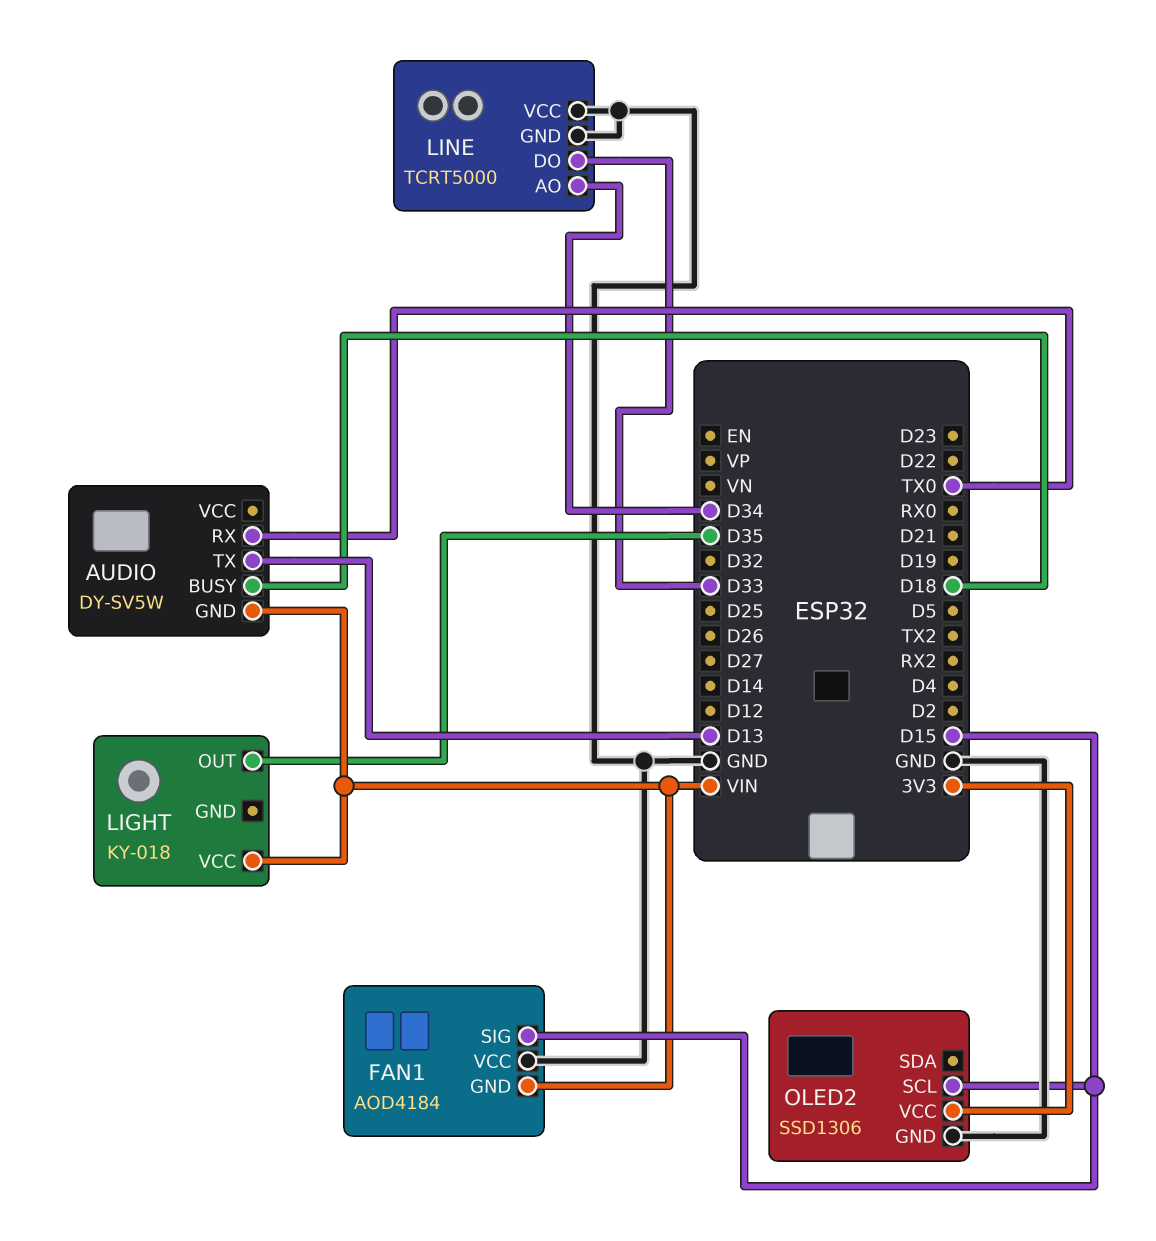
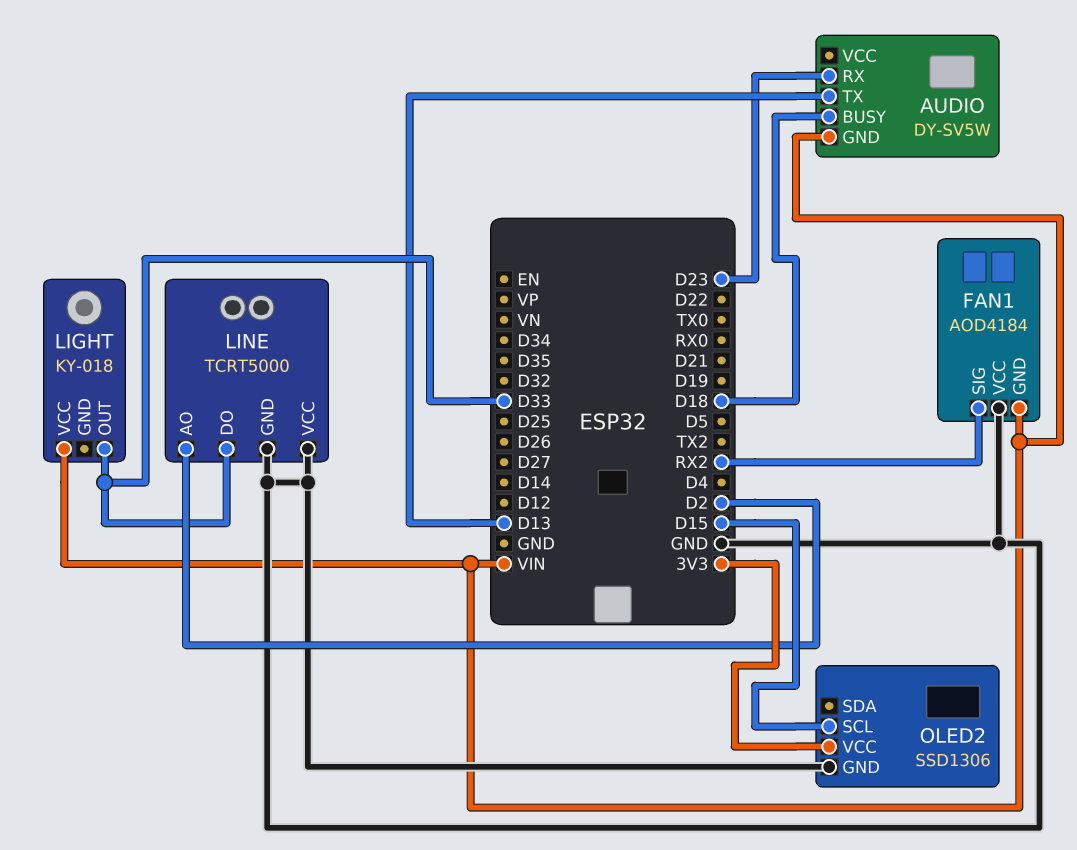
AUDIO pin RX: TX0 -> D23
FAN1 pin SIG: D15 -> RX2
LIGHT pin OUT: D35 -> D33
LINE pin AO: D34 -> D2

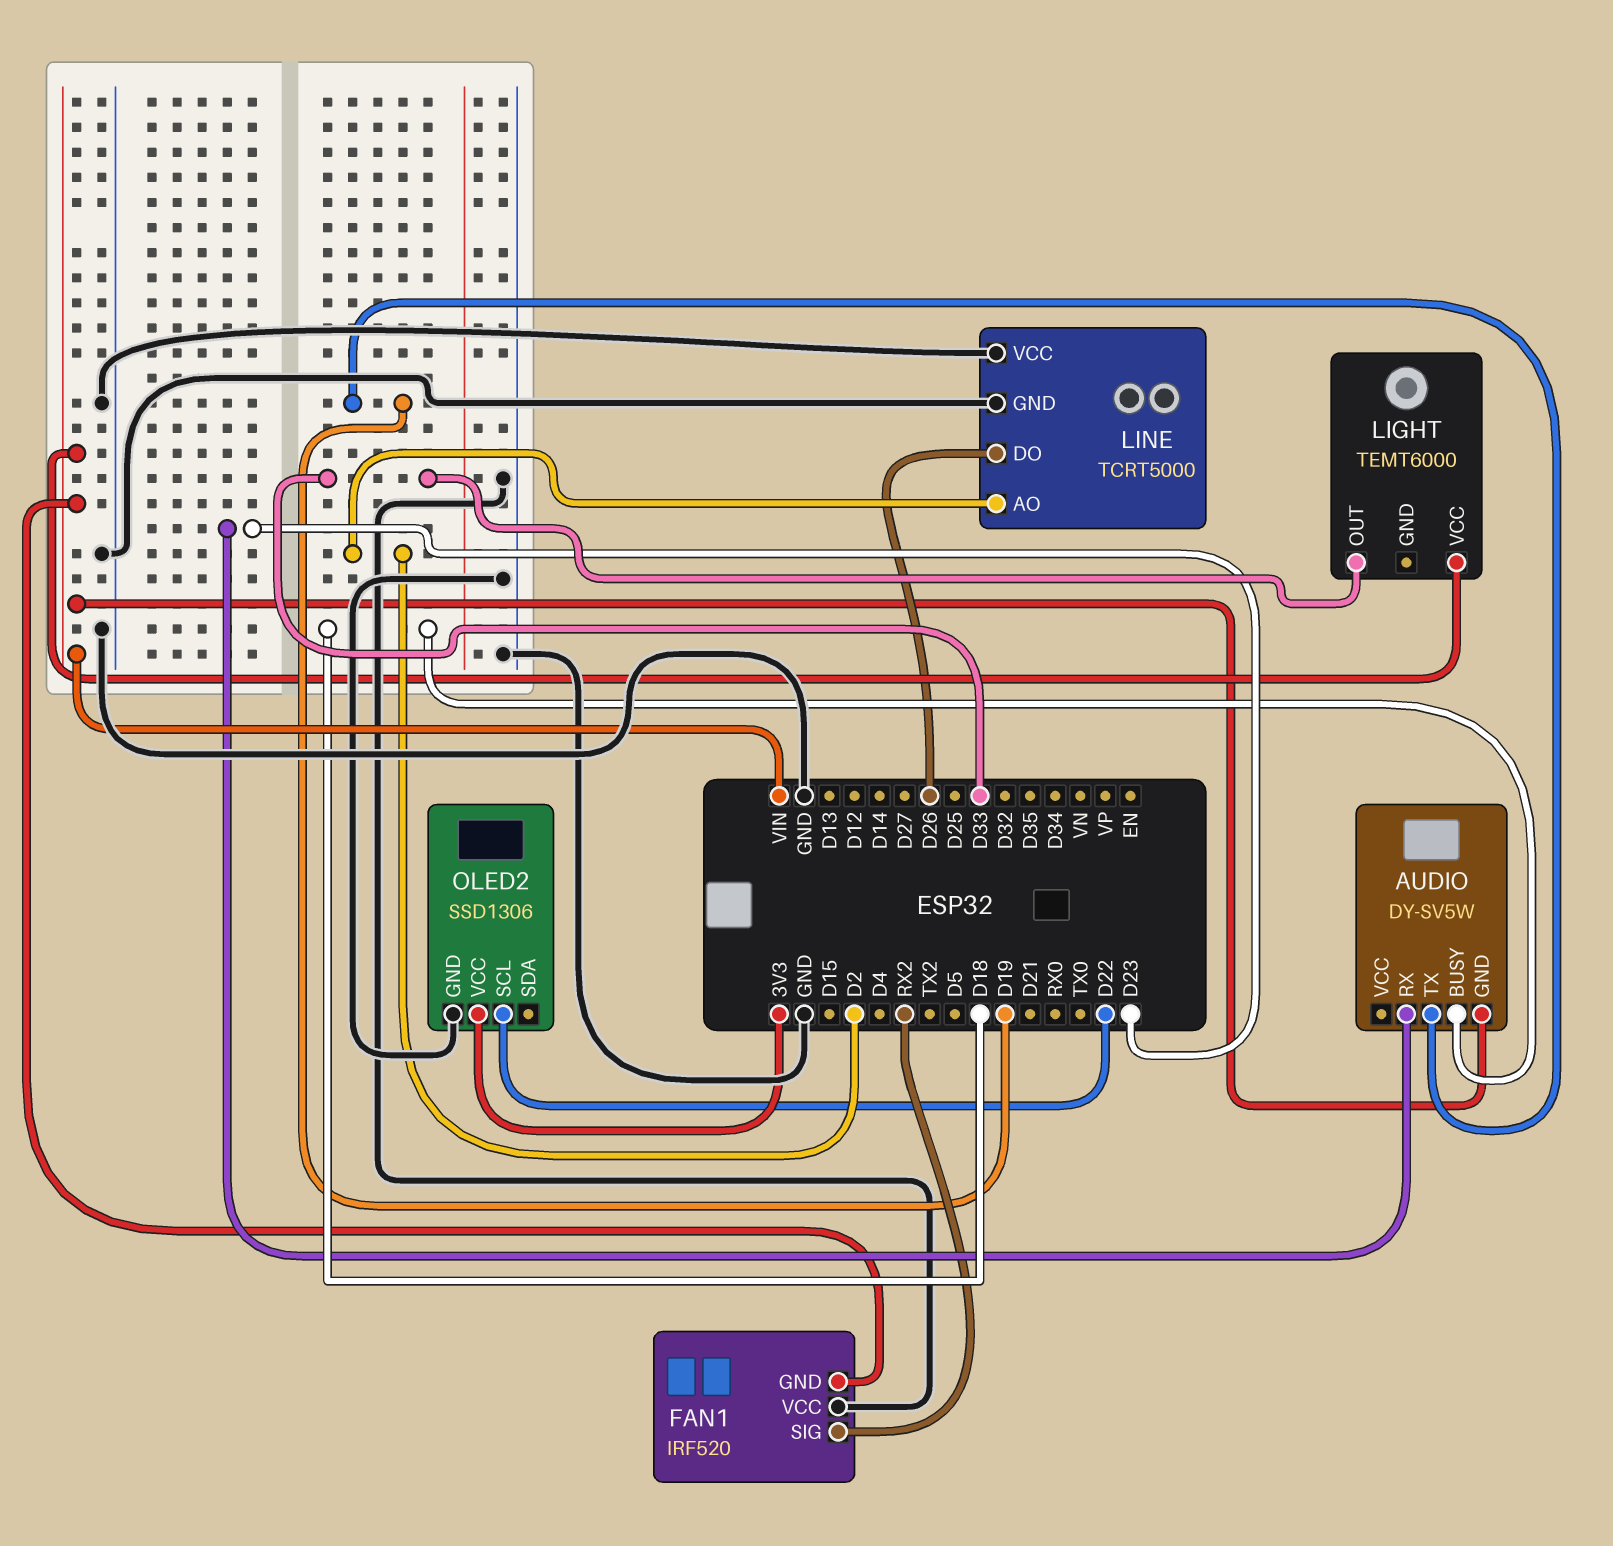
AUDIO pin TX: D13 -> D19
FAN1: AOD4184 -> IRF520
LIGHT: KY-018 -> TEMT6000
LINE pin DO: D33 -> D26
OLED2 pin SCL: D15 -> D22

